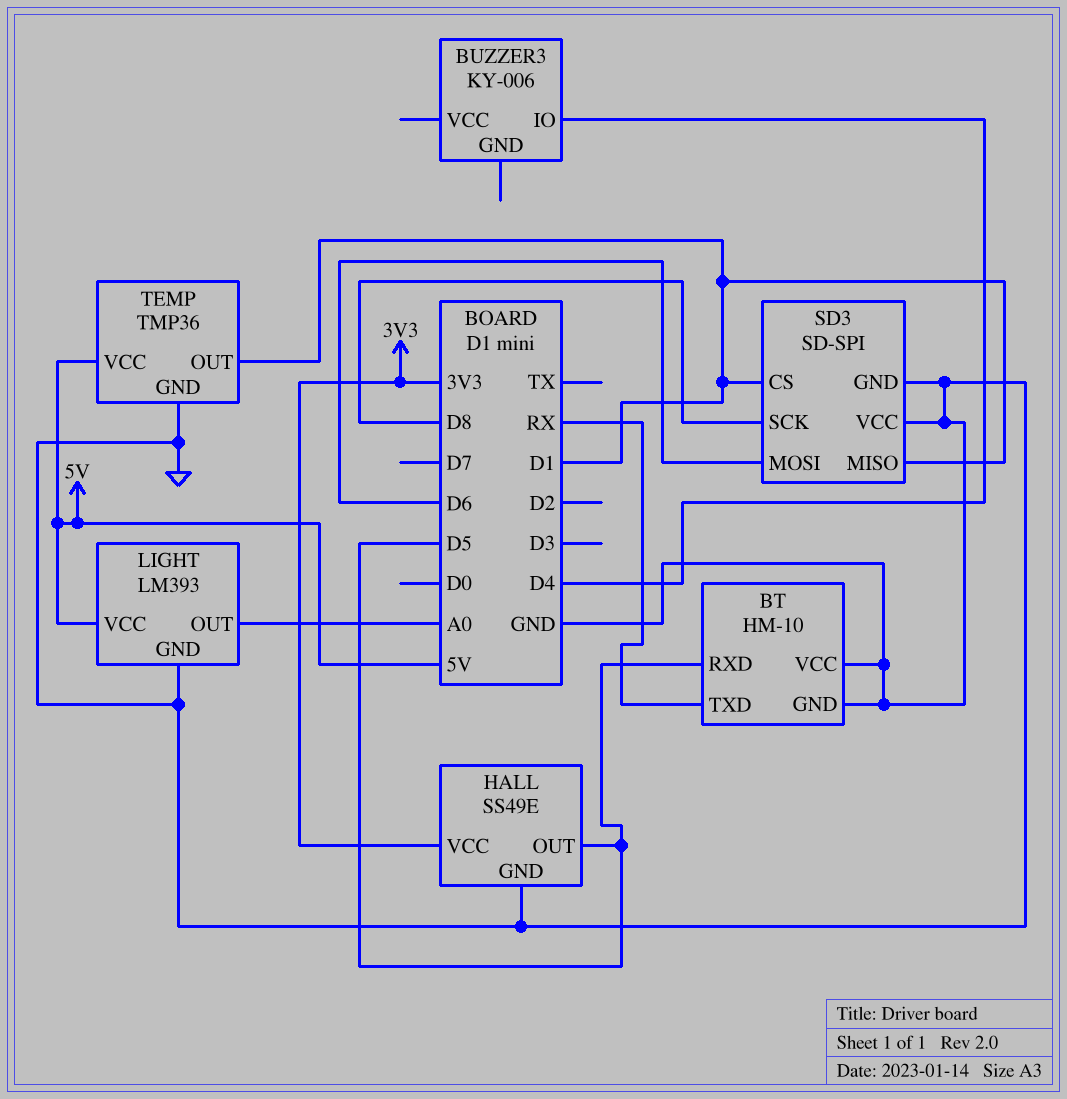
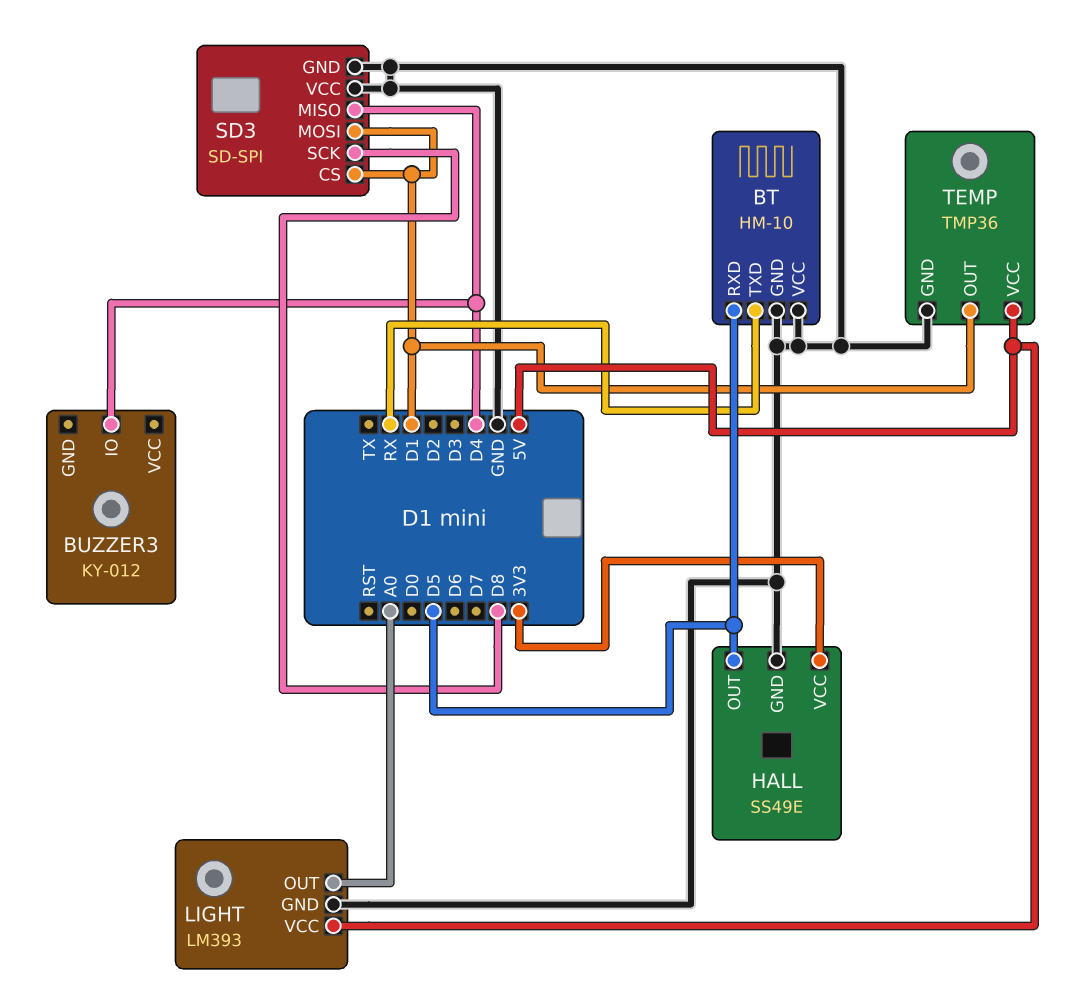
BUZZER3: KY-006 -> KY-012
SD3 pin MISO: D1 -> D4
SD3 pin MOSI: D6 -> D1

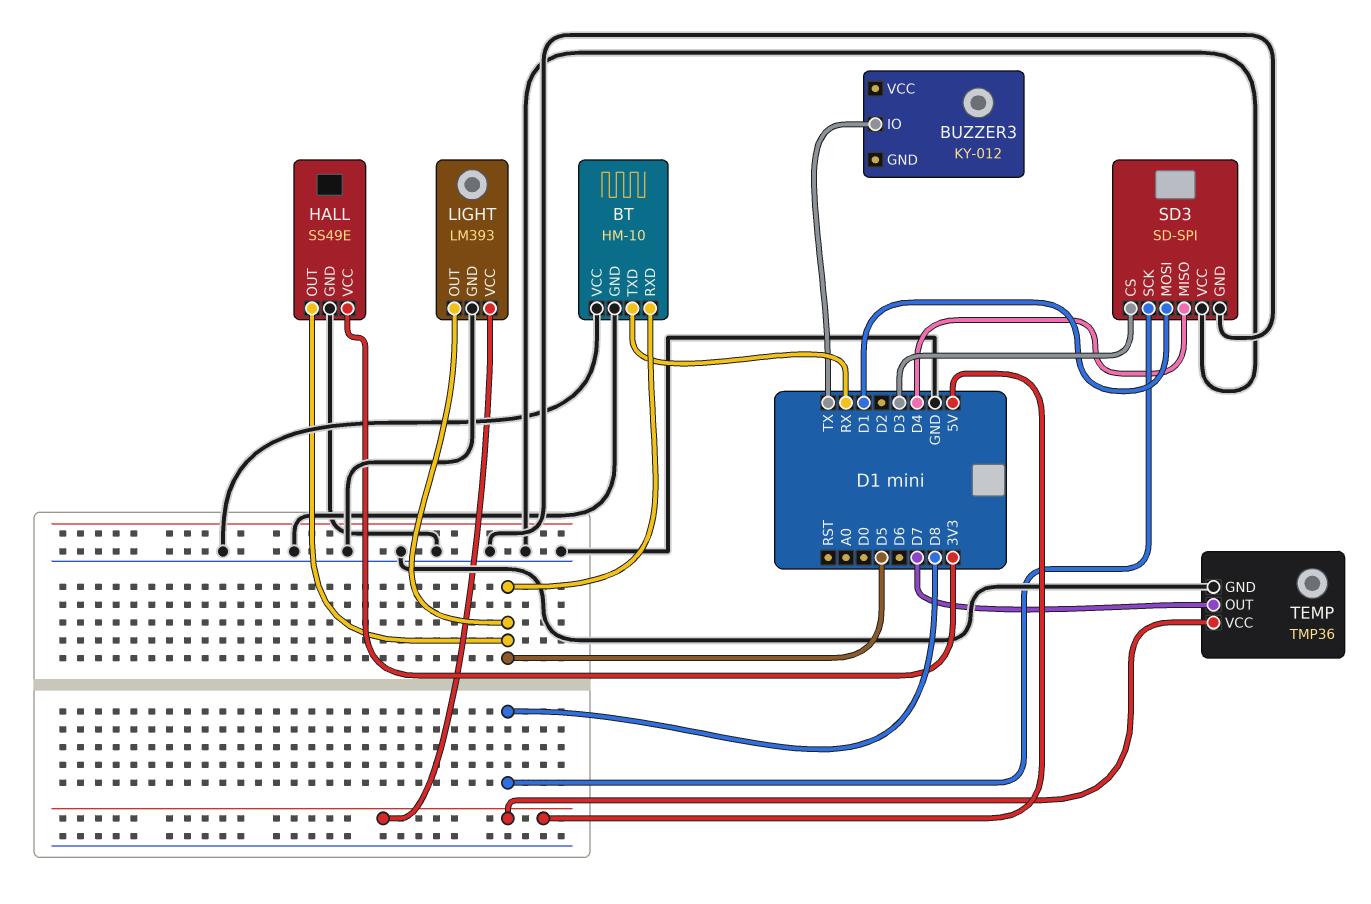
BUZZER3 pin IO: D4 -> TX
LIGHT pin OUT: A0 -> D5
SD3 pin CS: D1 -> D3
TEMP pin OUT: D1 -> D7

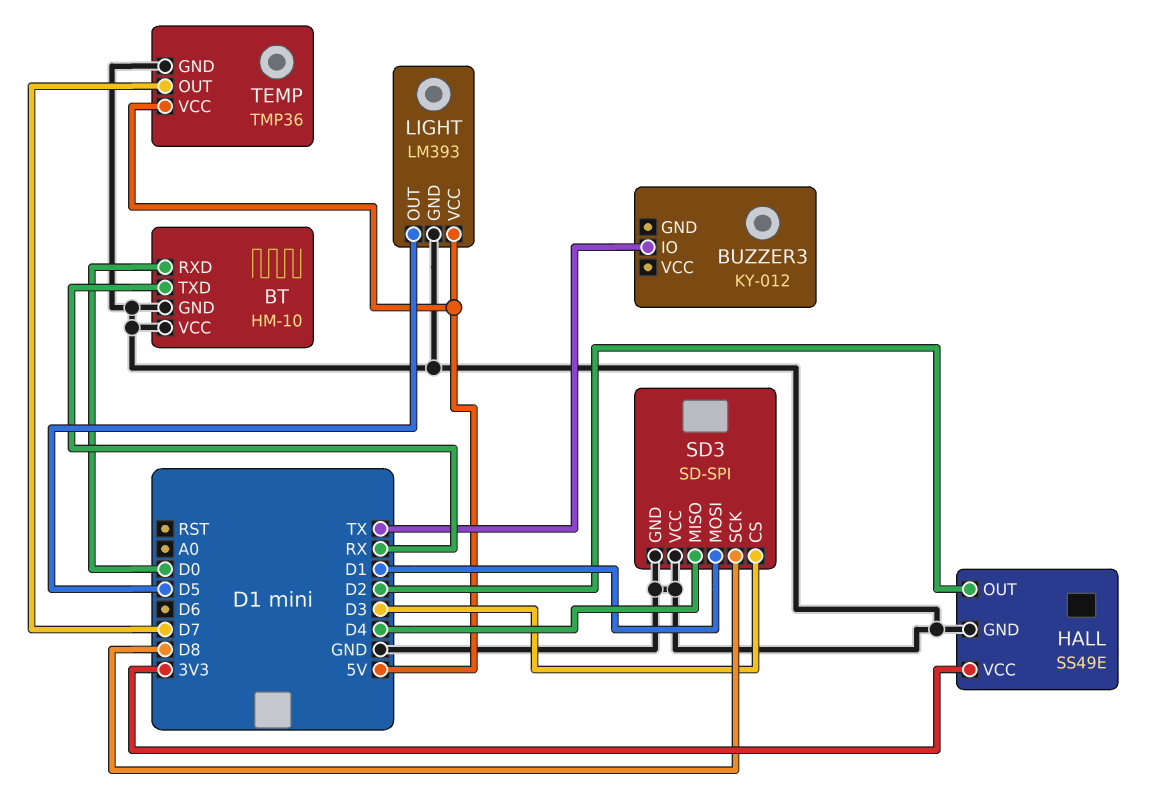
BT pin RXD: D5 -> D0
HALL pin OUT: D5 -> D2

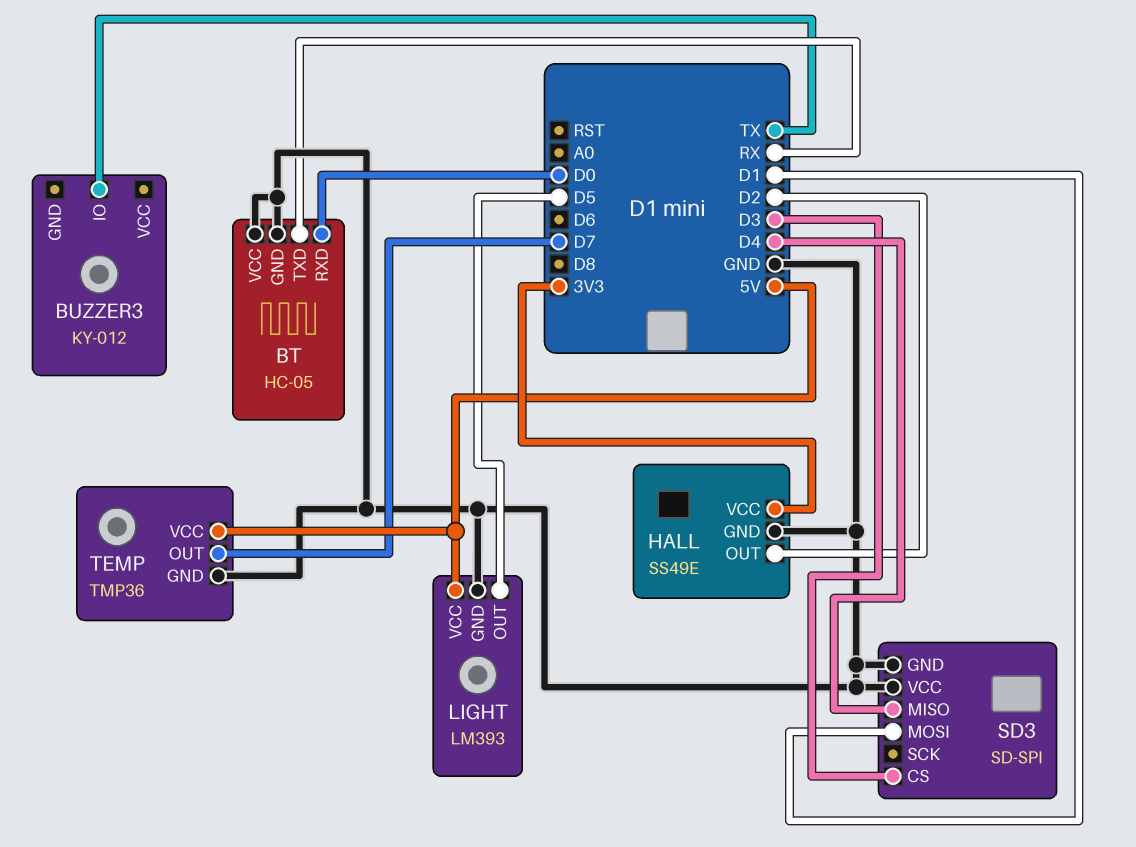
BT: HM-10 -> HC-05
SD3 pin SCK: D8 -> none

